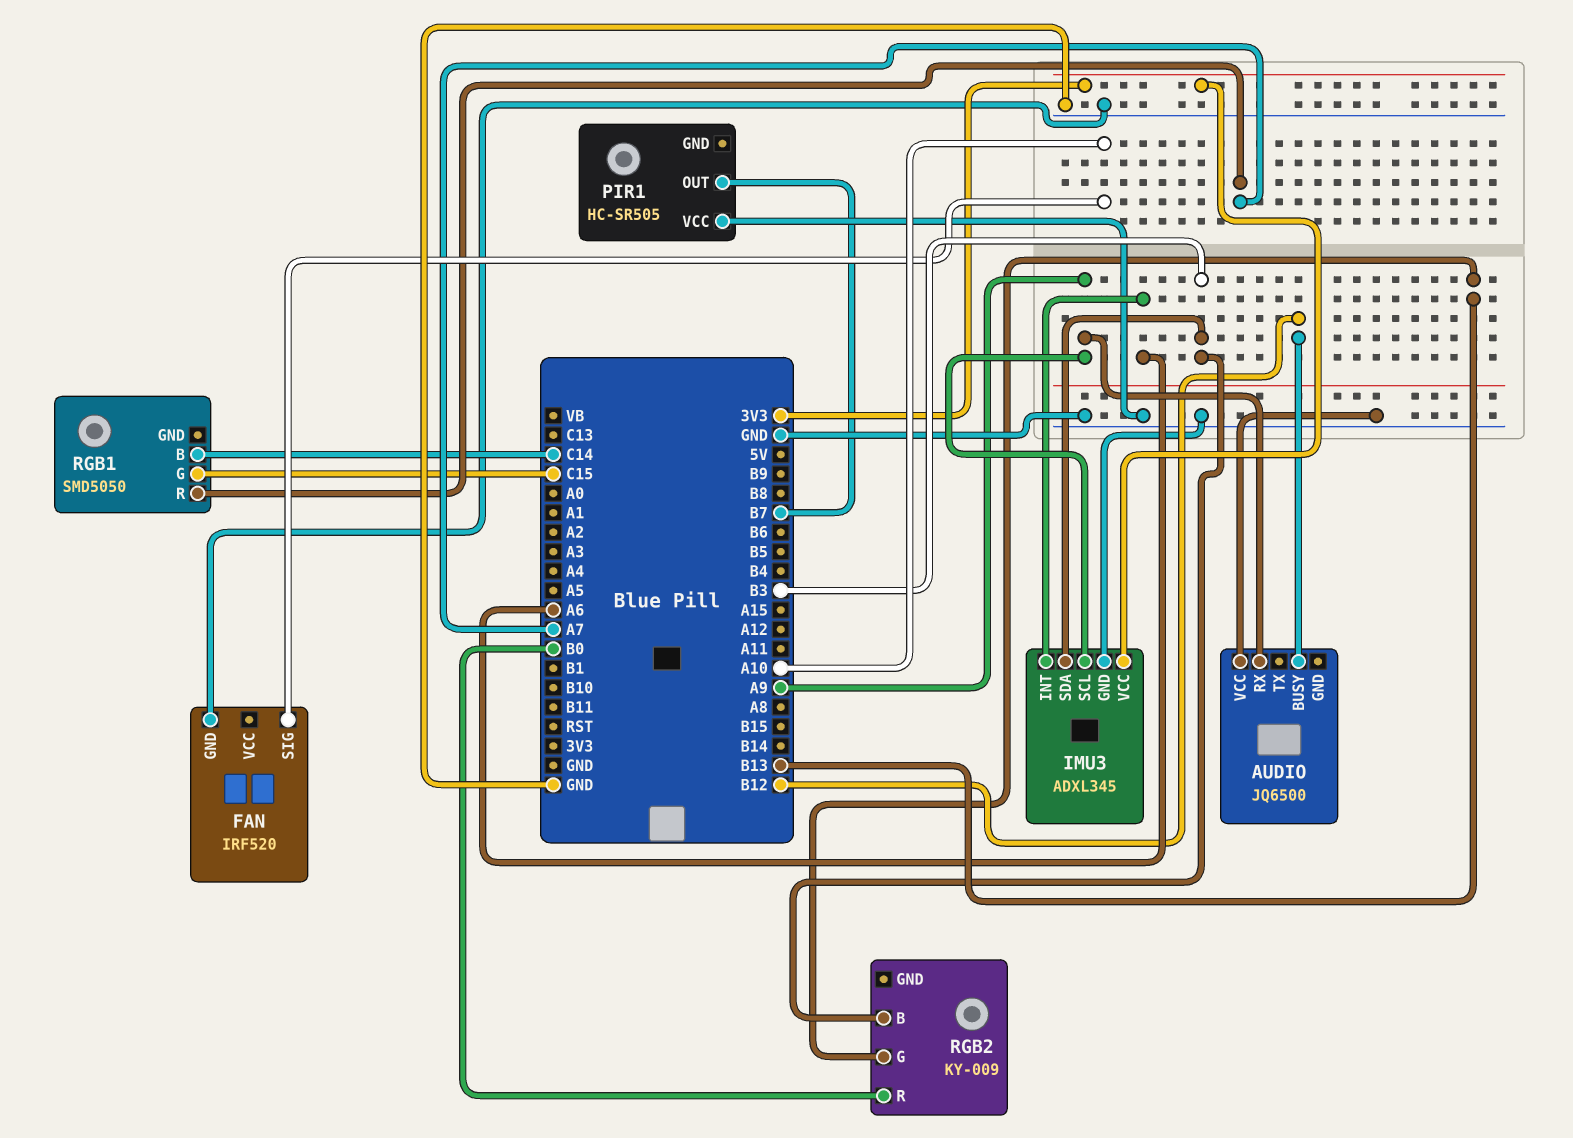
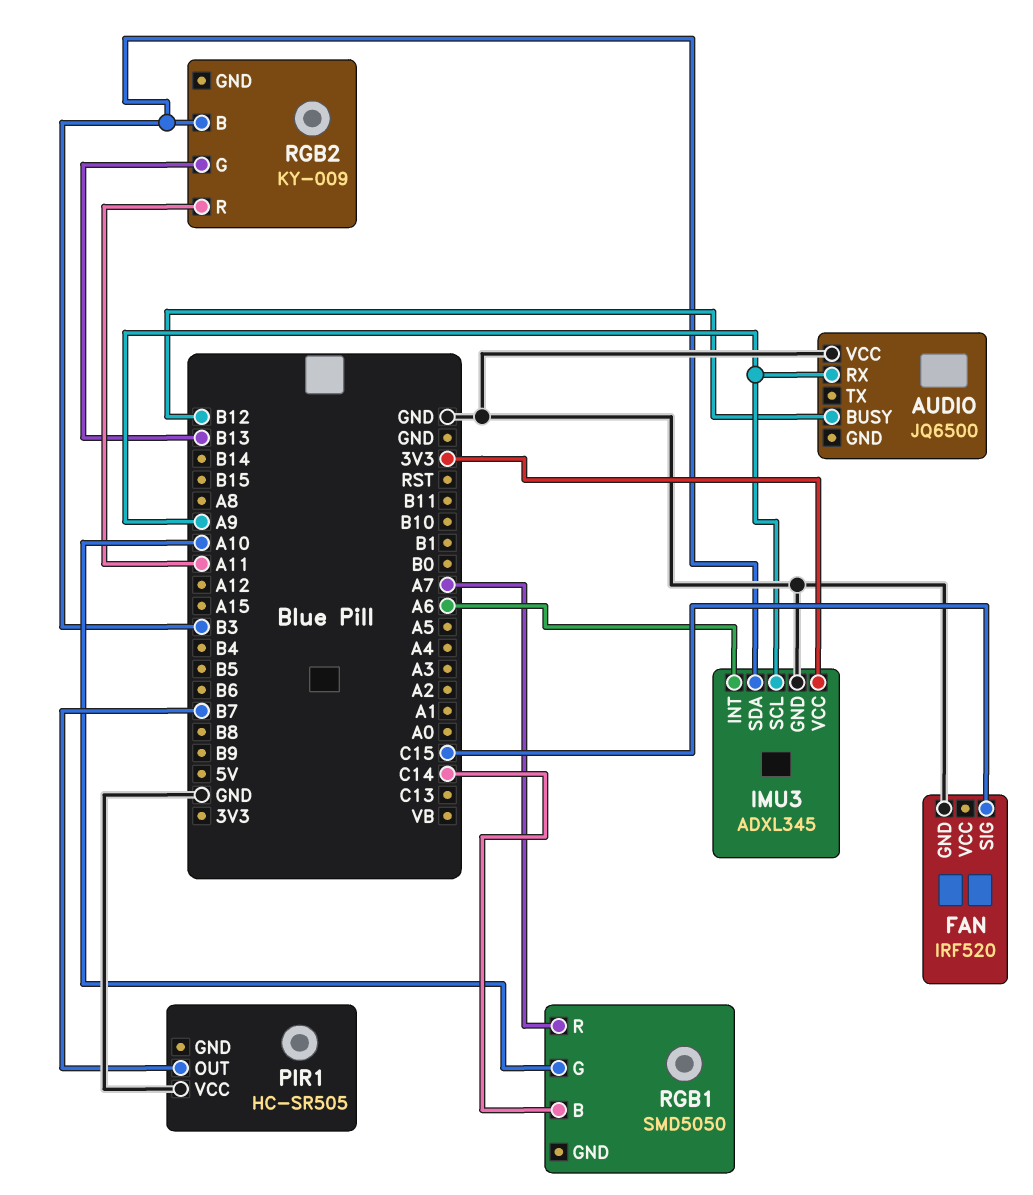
FAN pin SIG: A10 -> C15
RGB1 pin G: C15 -> A10
RGB2 pin R: B0 -> A11

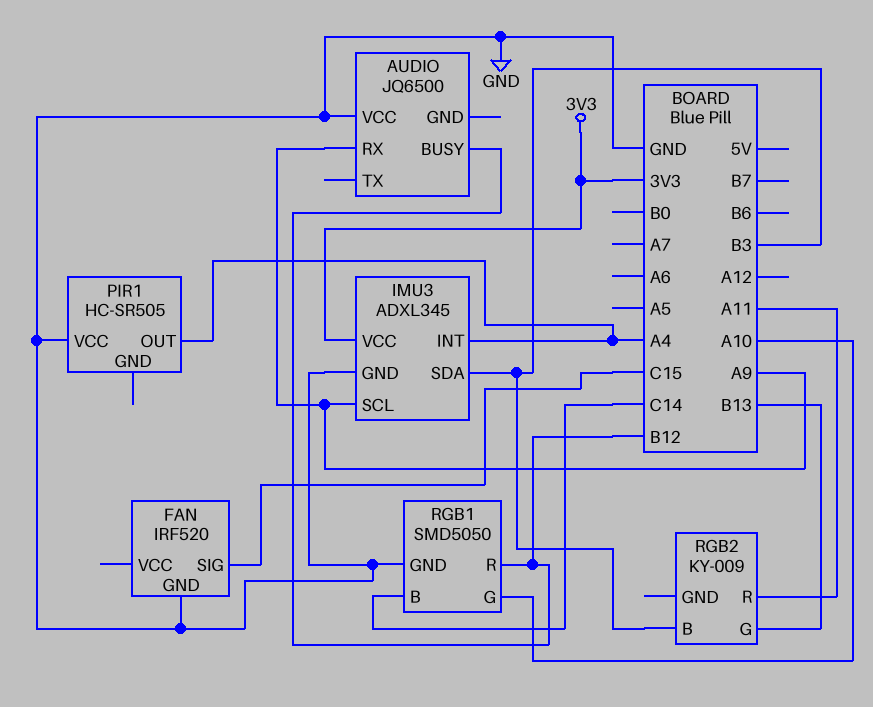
IMU3 pin INT: A6 -> A4
PIR1 pin OUT: B7 -> A4
RGB1 pin GND: none -> GND
RGB1 pin R: A7 -> B12

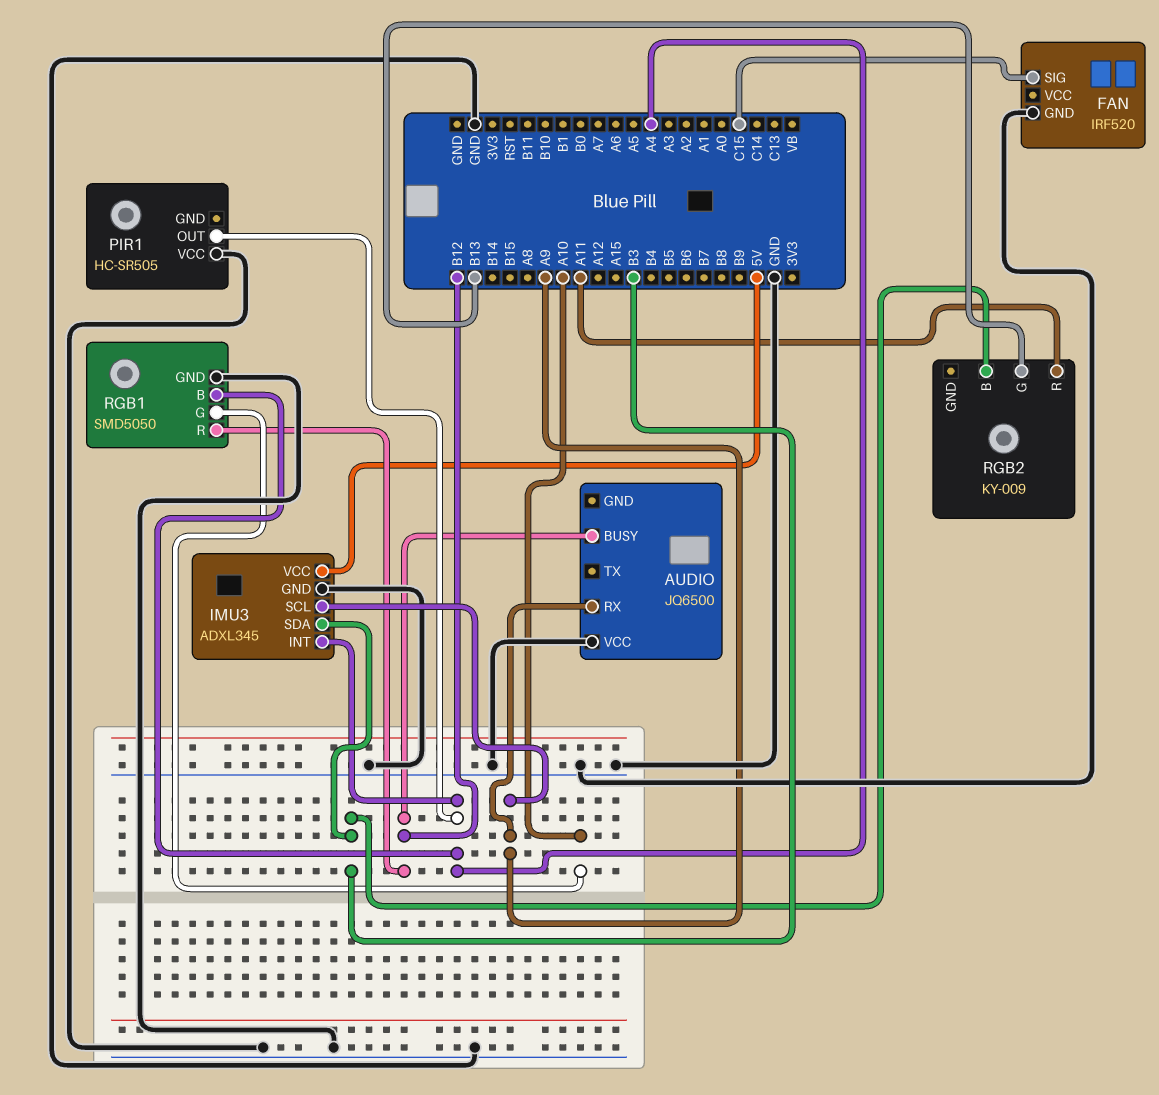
IMU3 pin VCC: 3V3 -> 5V
RGB1 pin B: C14 -> A4

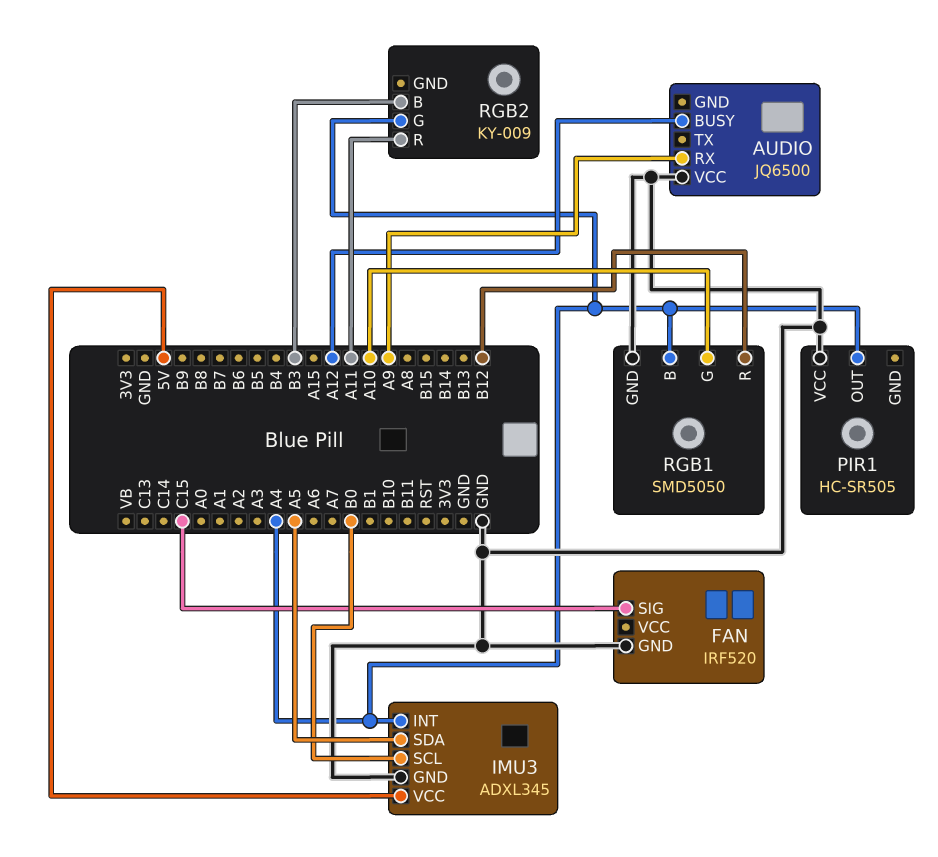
AUDIO pin BUSY: B12 -> A12
IMU3 pin SCL: A9 -> B0
IMU3 pin SDA: B3 -> A5
RGB2 pin G: B13 -> A4

